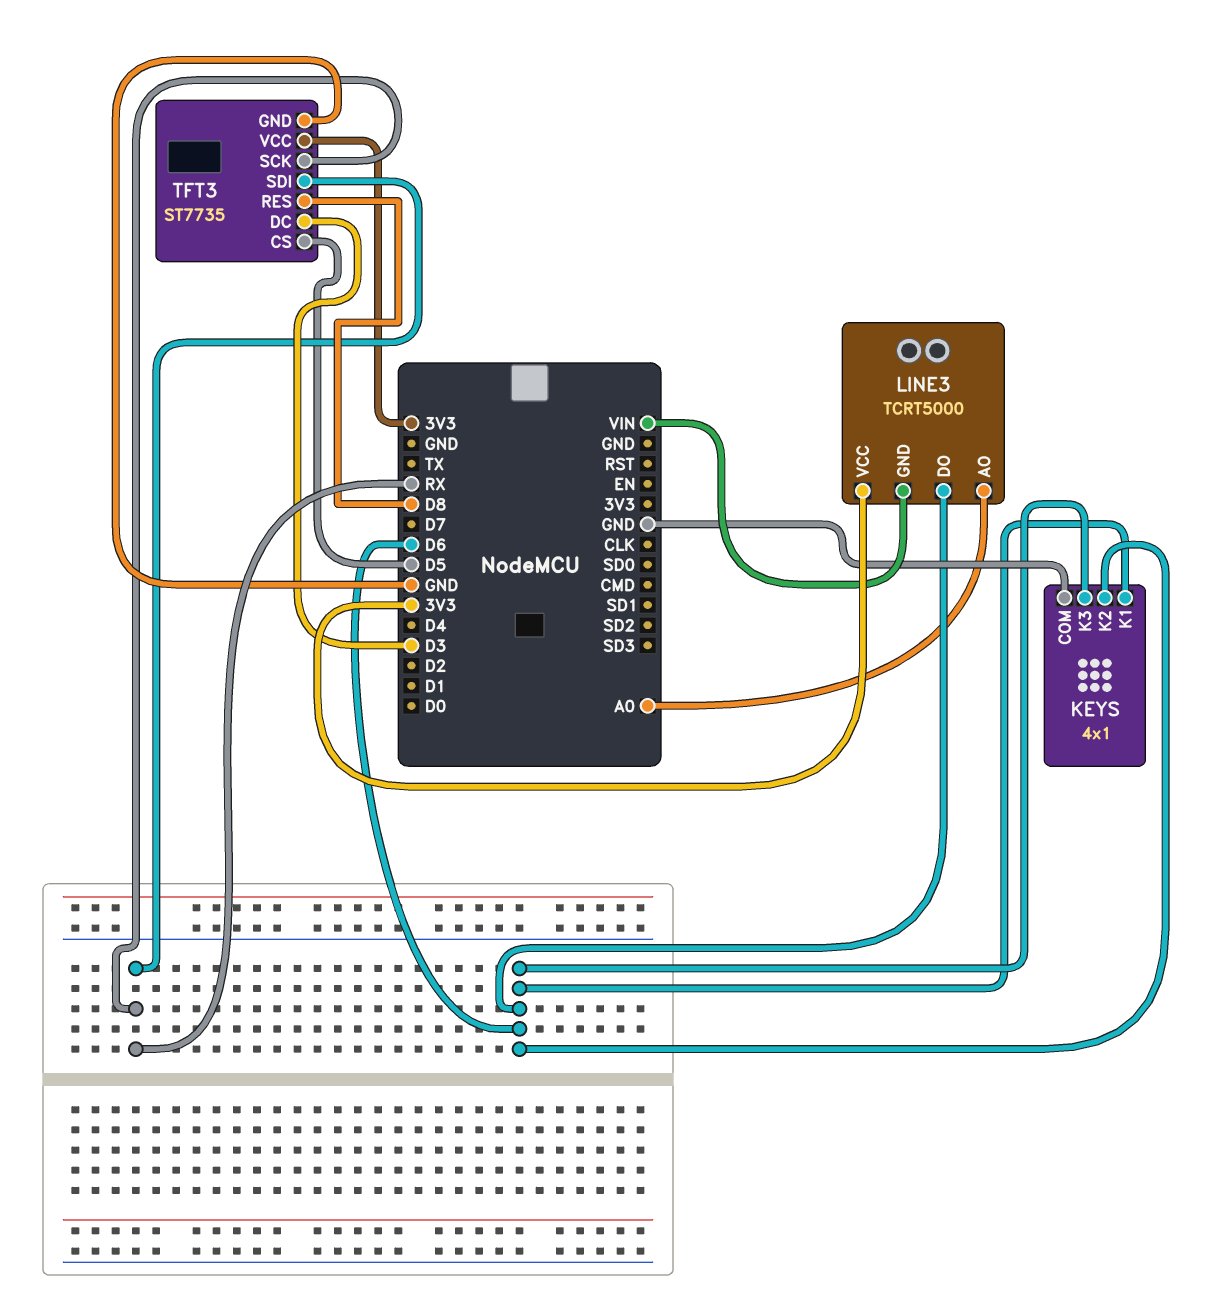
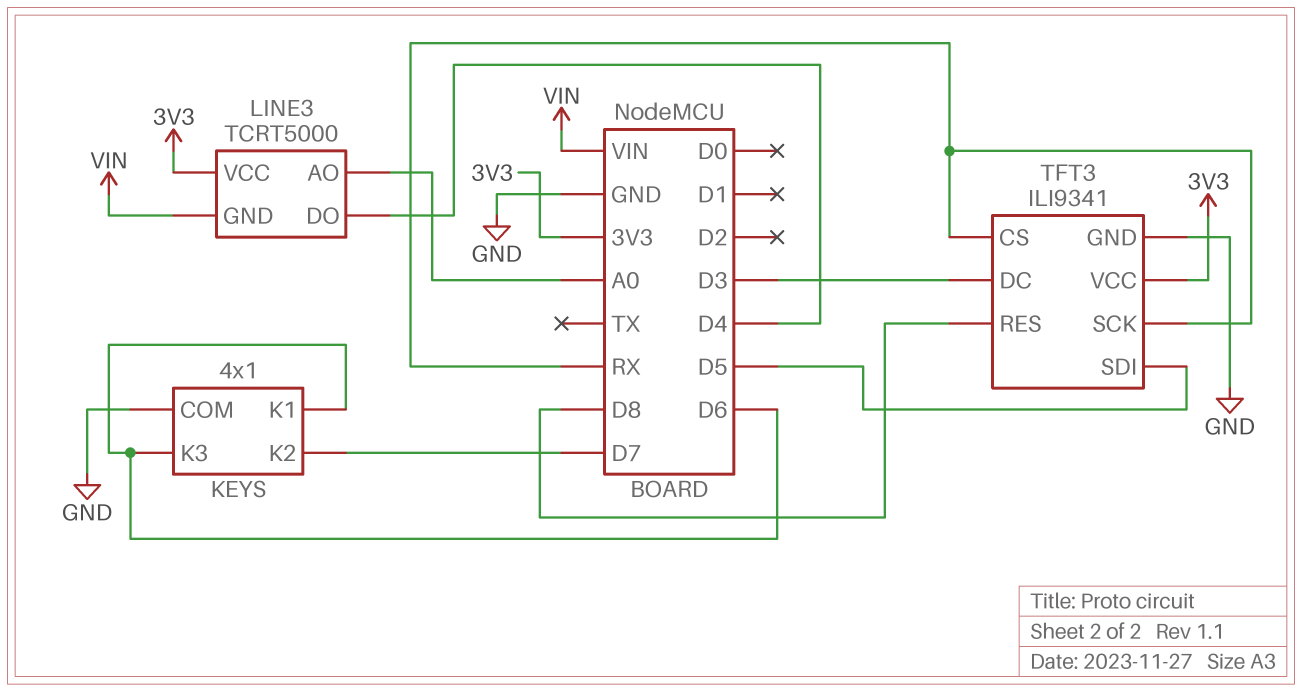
KEYS pin K2: D6 -> D7
LINE3 pin DO: D6 -> D4
TFT3: ST7735 -> ILI9341
TFT3 pin CS: D5 -> RX
TFT3 pin SDI: RX -> D5

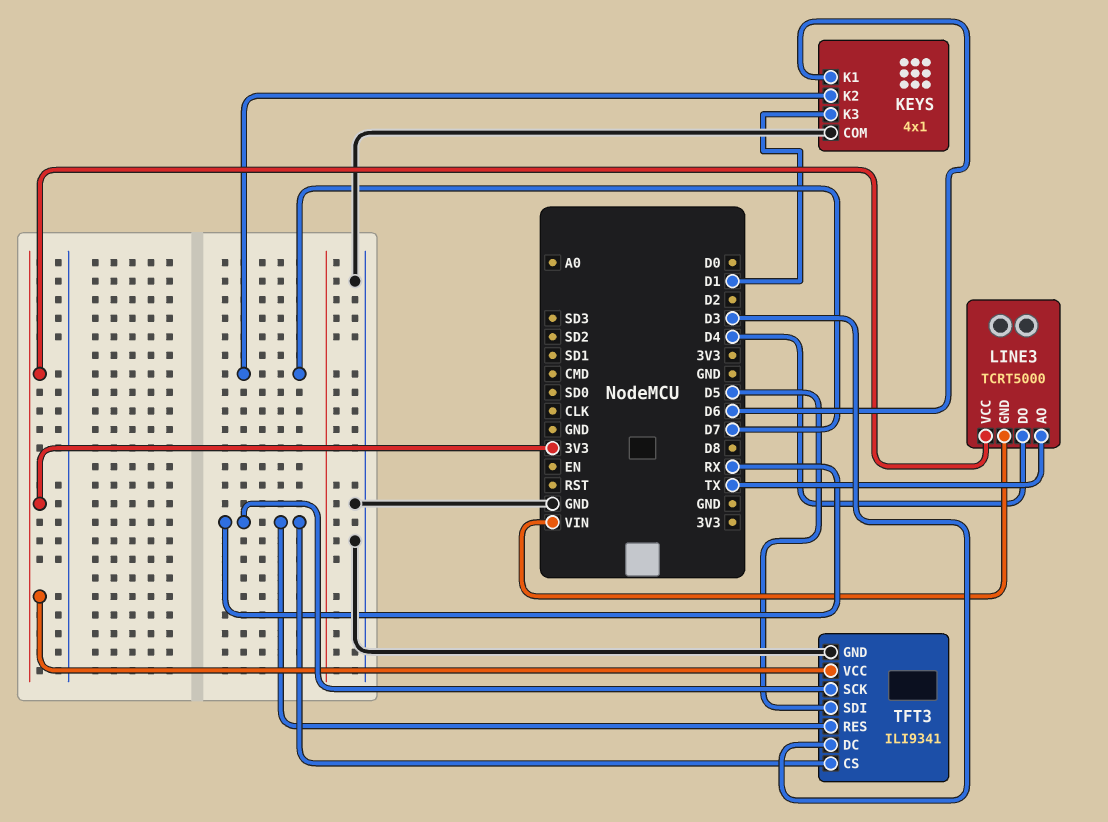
KEYS pin K3: D6 -> D1
LINE3 pin AO: A0 -> TX
TFT3 pin RES: D8 -> RX

